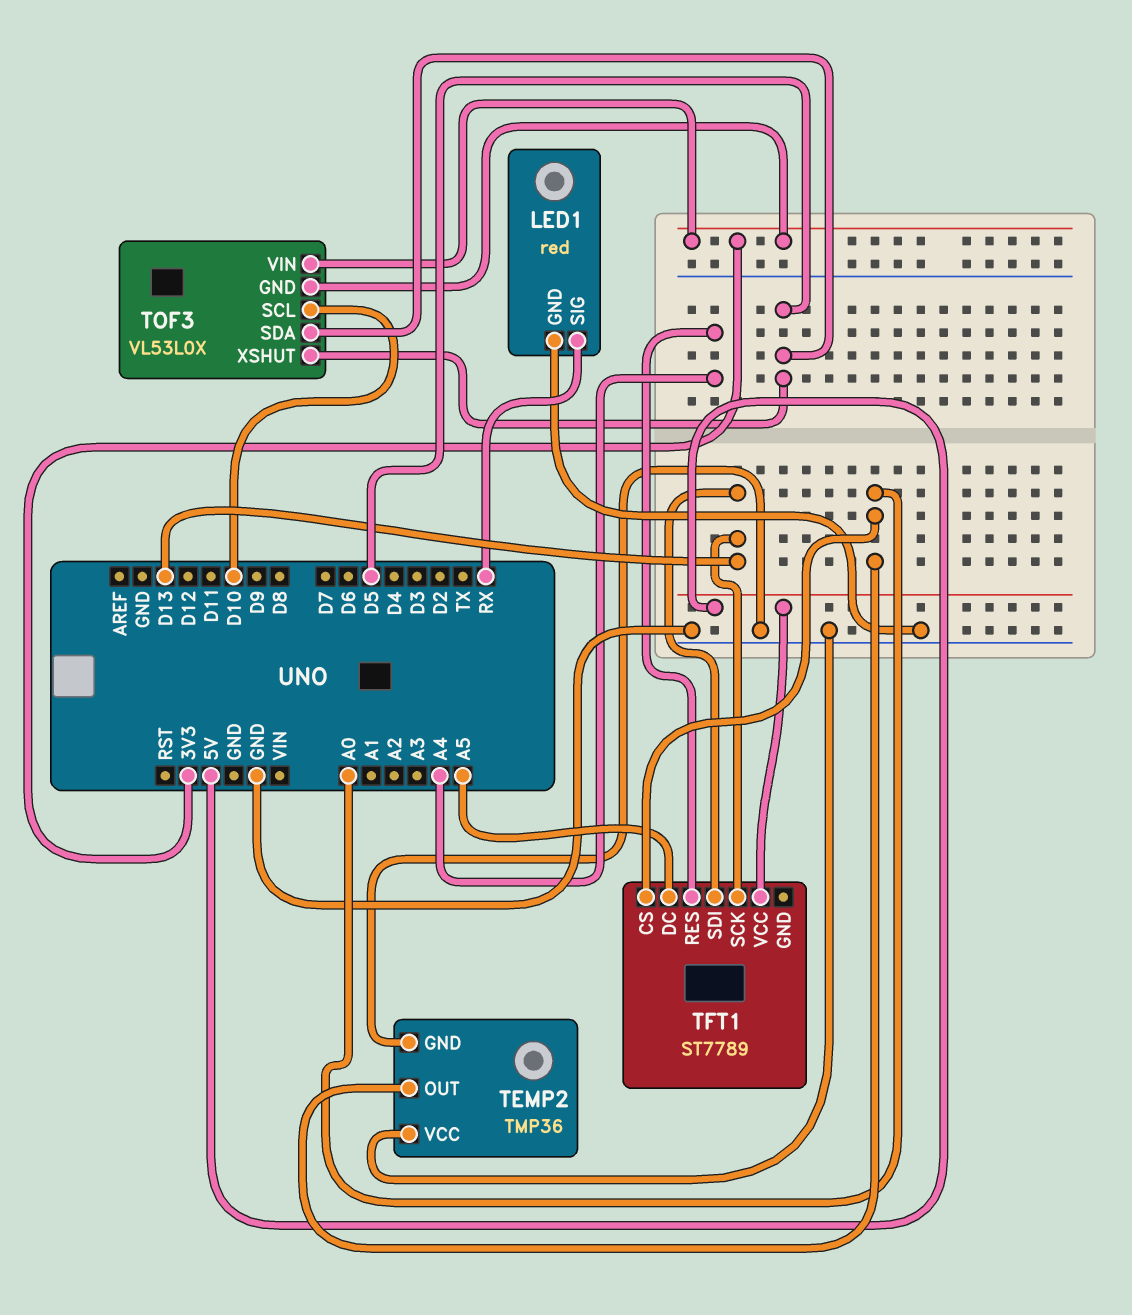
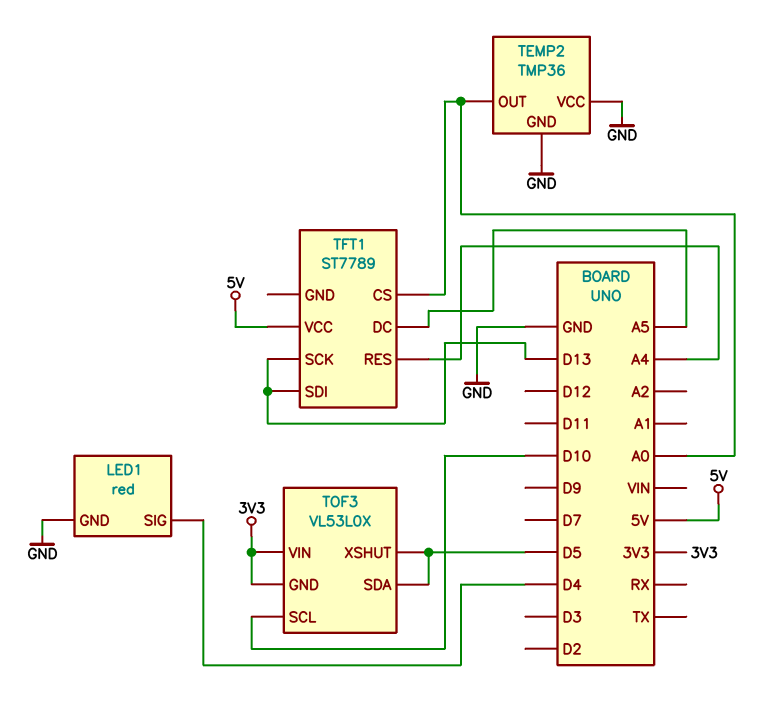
LED1 pin SIG: RX -> D4

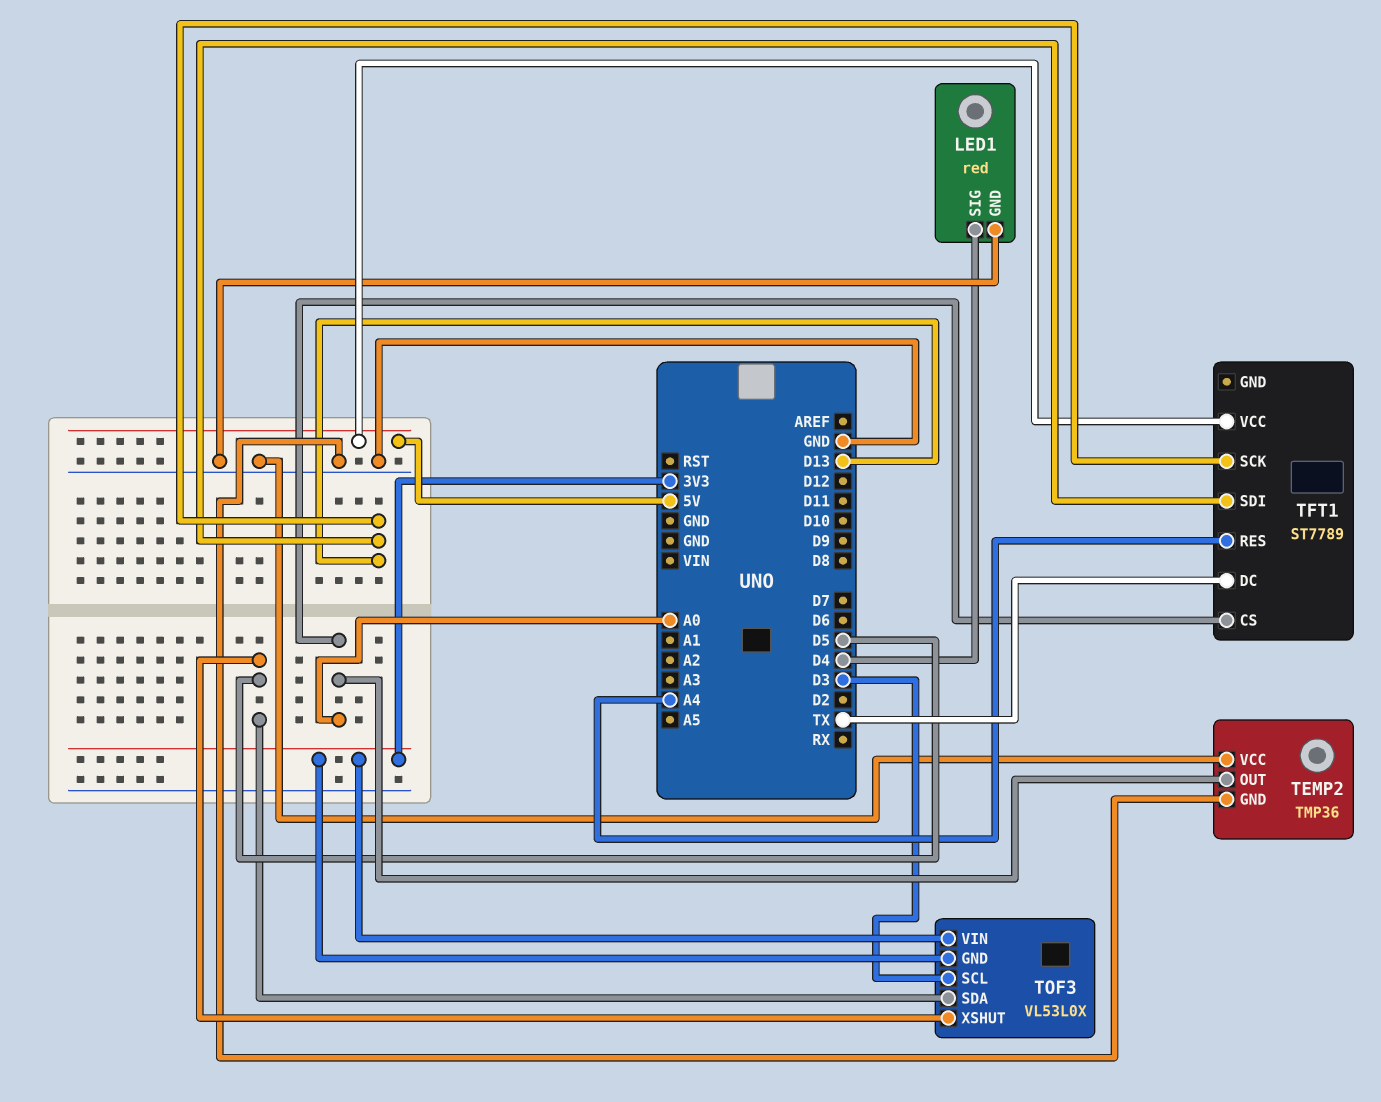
TFT1 pin DC: A5 -> TX
TOF3 pin SCL: D10 -> D3

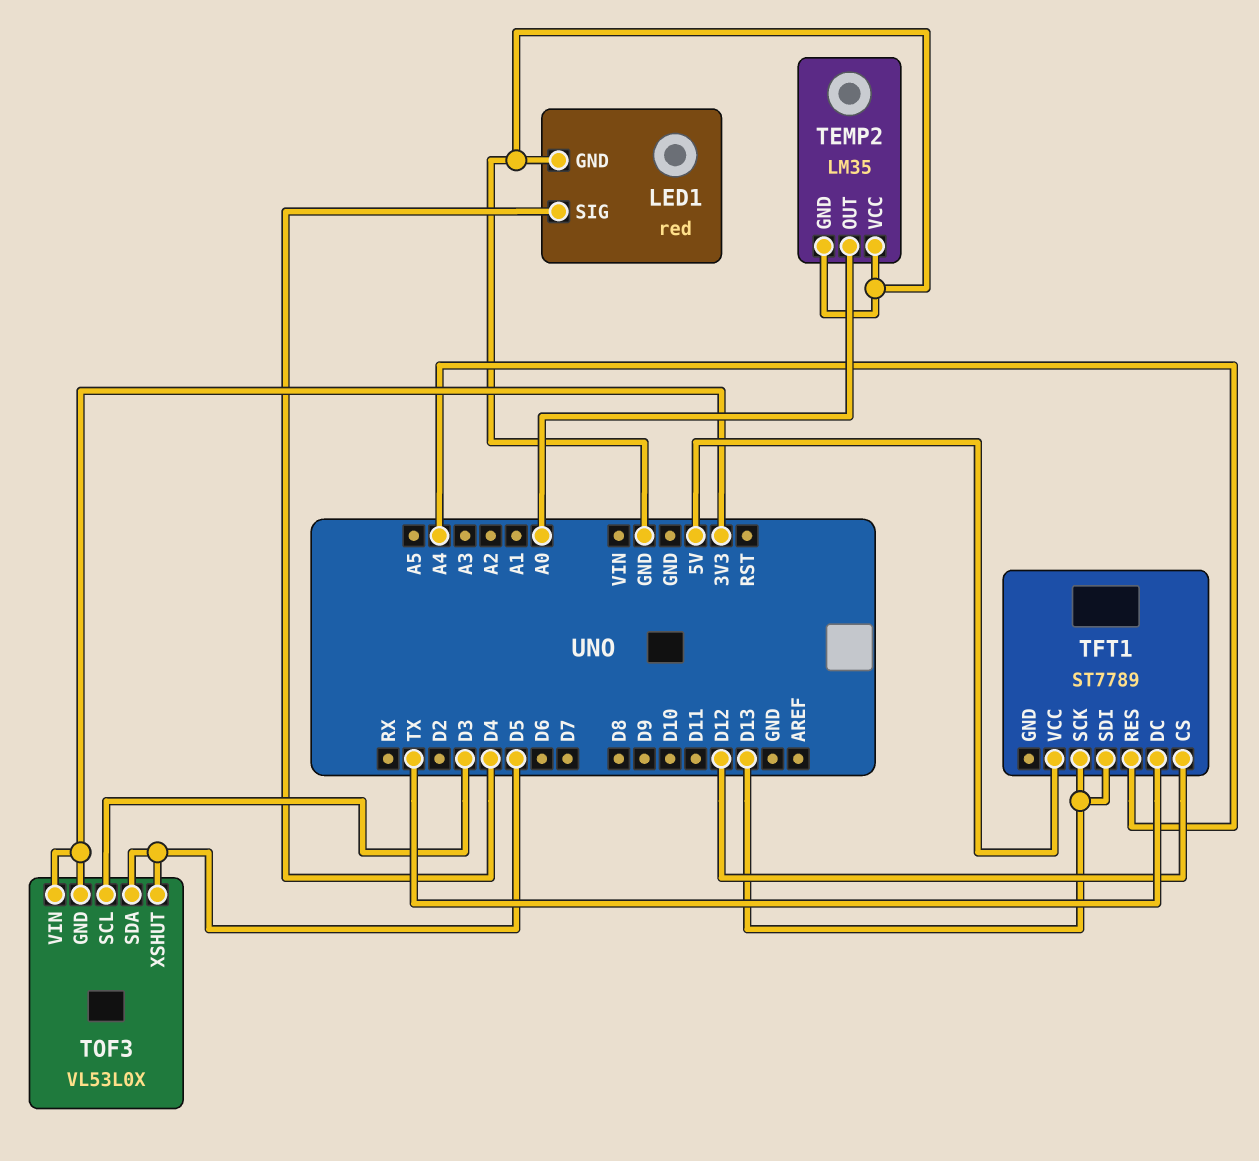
TEMP2: TMP36 -> LM35
TFT1 pin CS: A0 -> D12

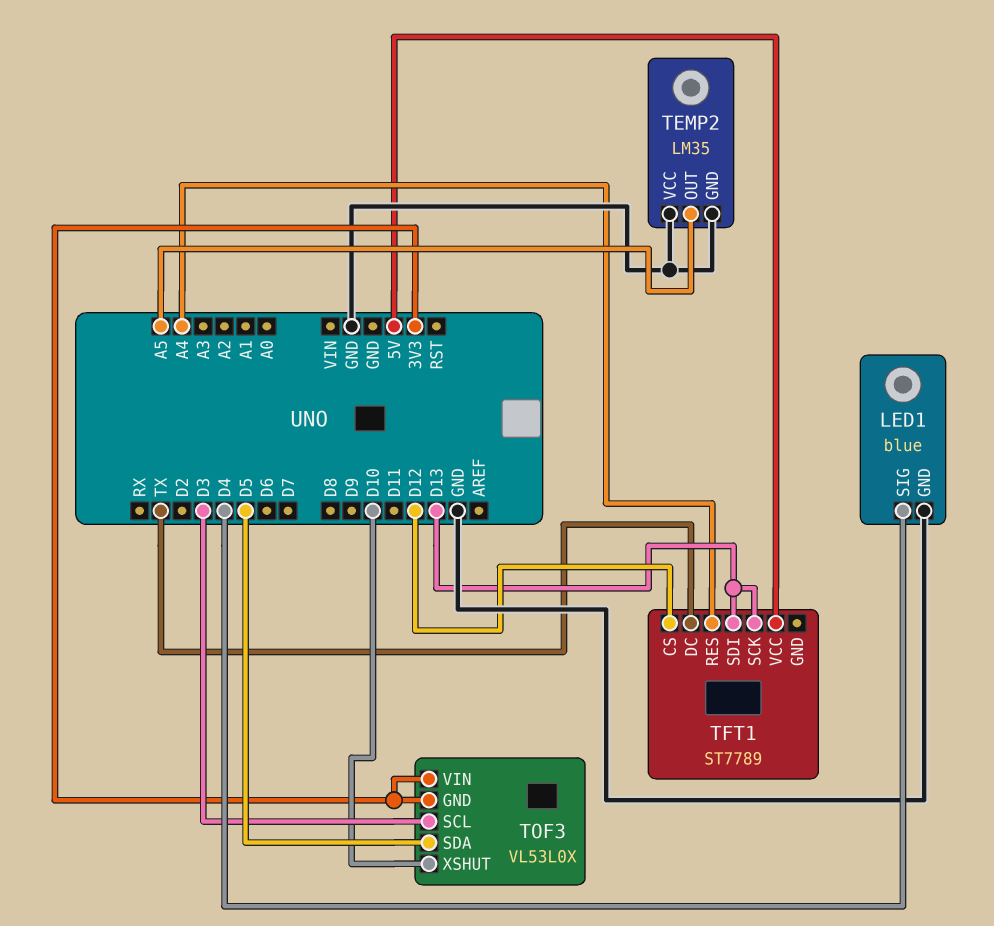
LED1: red -> blue
TEMP2 pin OUT: A0 -> A5
TOF3 pin XSHUT: D5 -> D10

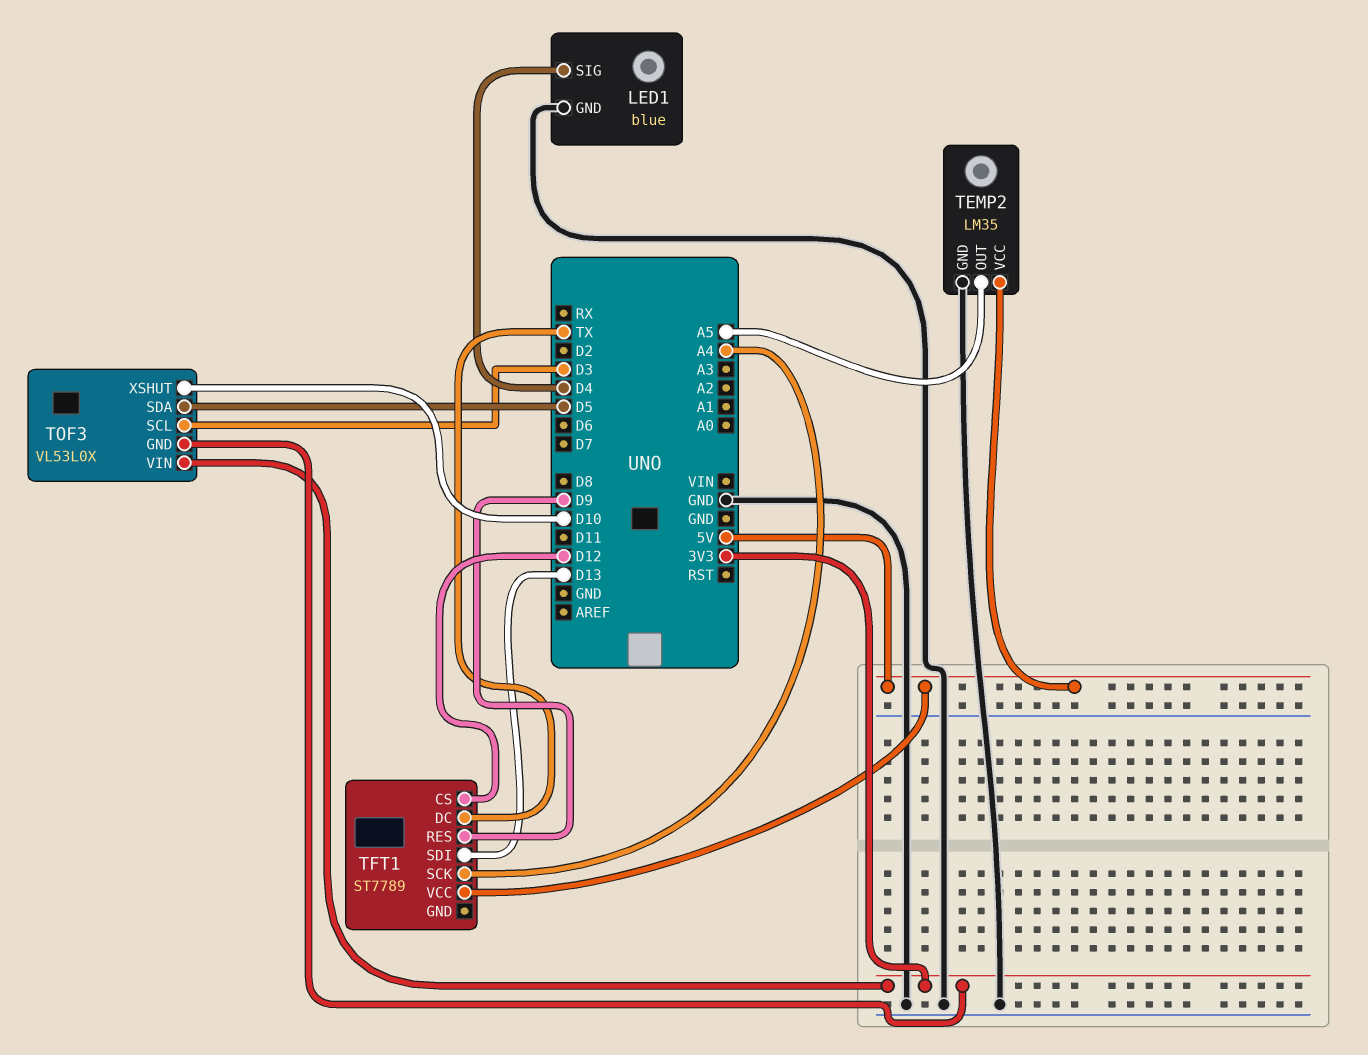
TEMP2 pin VCC: GND -> 5V
TFT1 pin RES: A4 -> D9
TFT1 pin SCK: D13 -> A4

